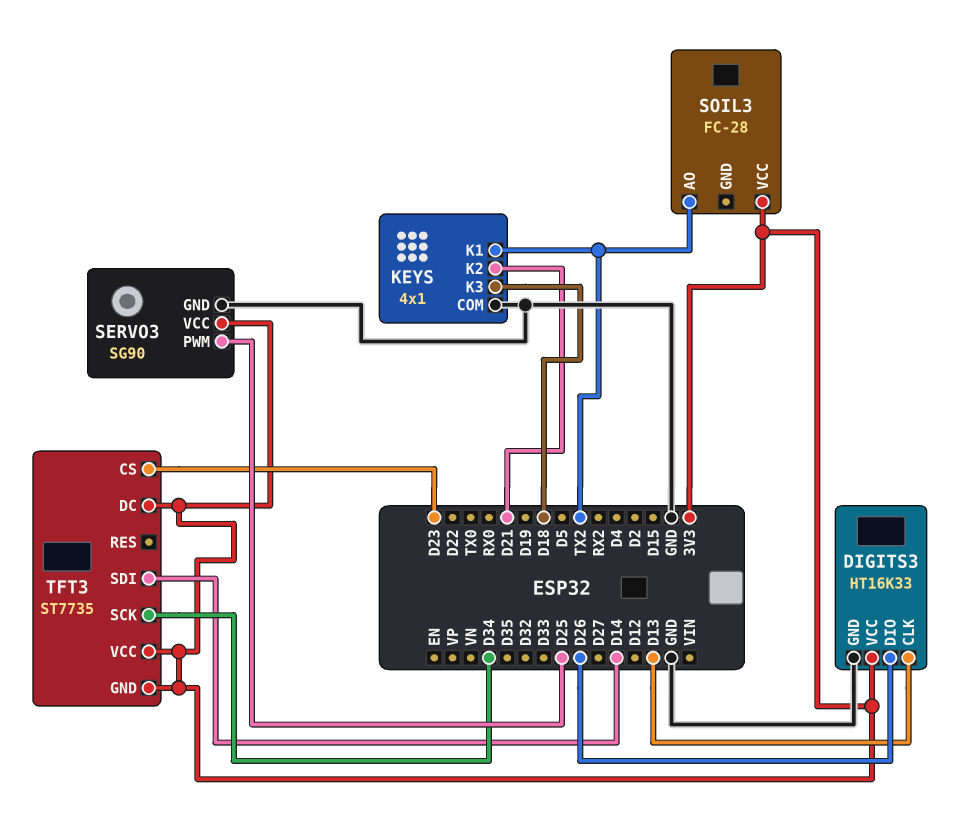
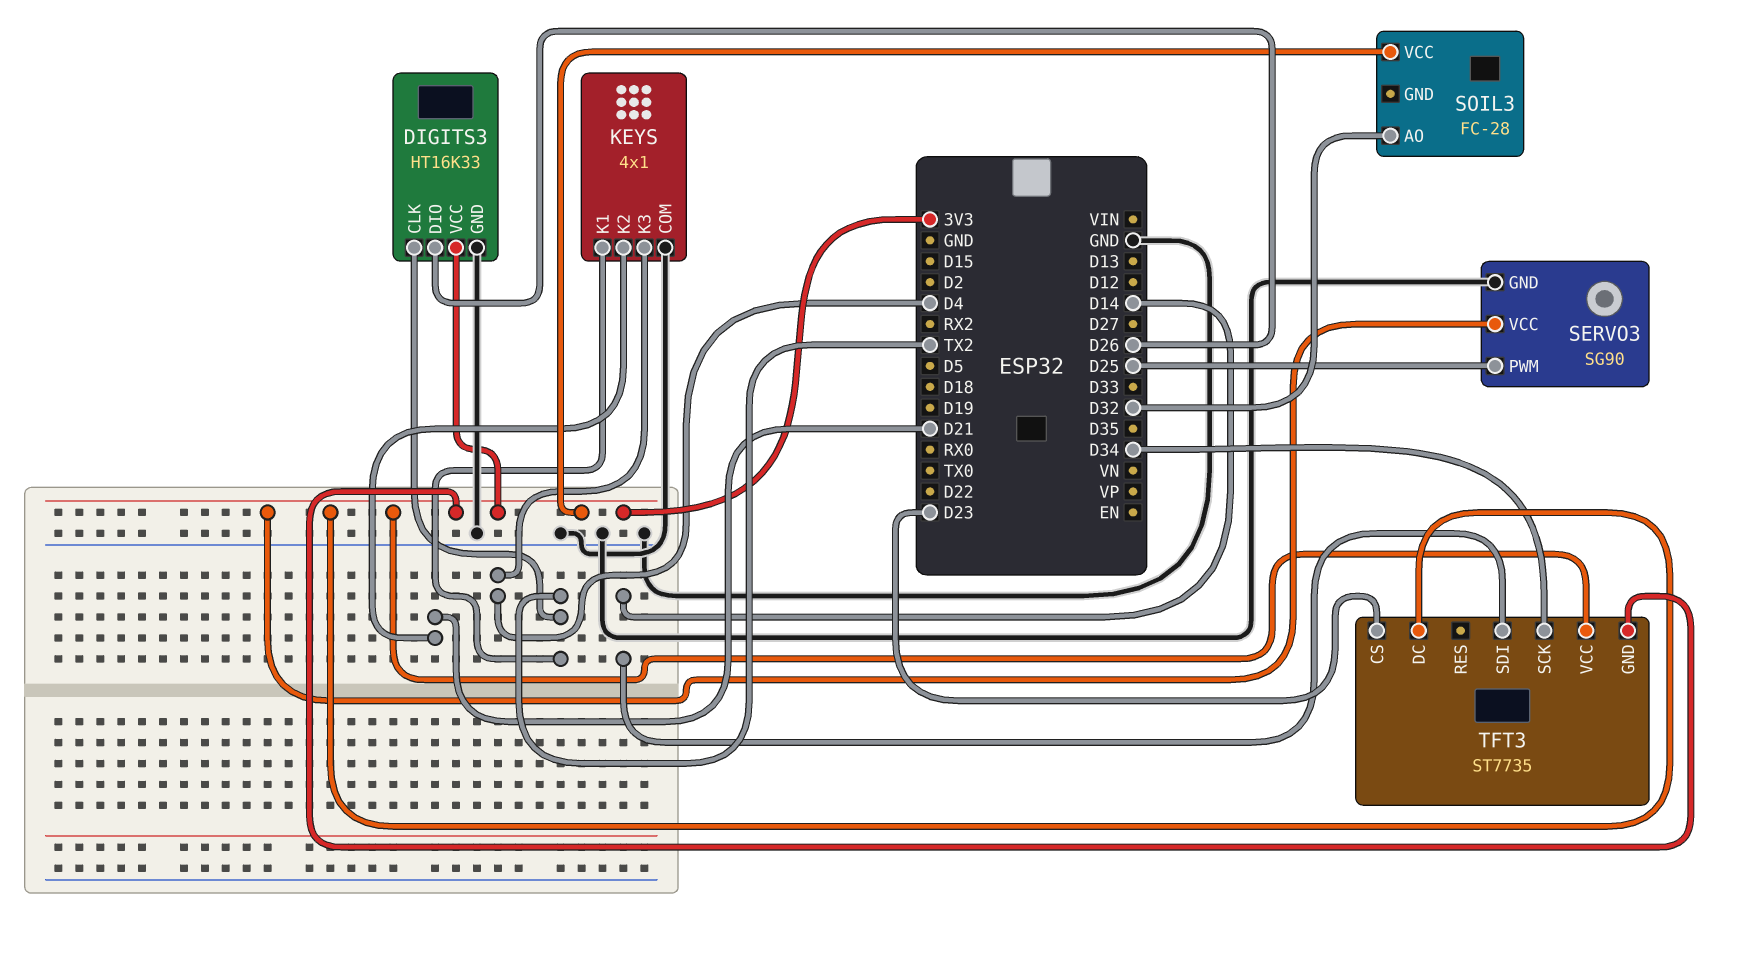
DIGITS3 pin CLK: D13 -> TX2
KEYS pin K3: D18 -> D4
SOIL3 pin AO: TX2 -> D32

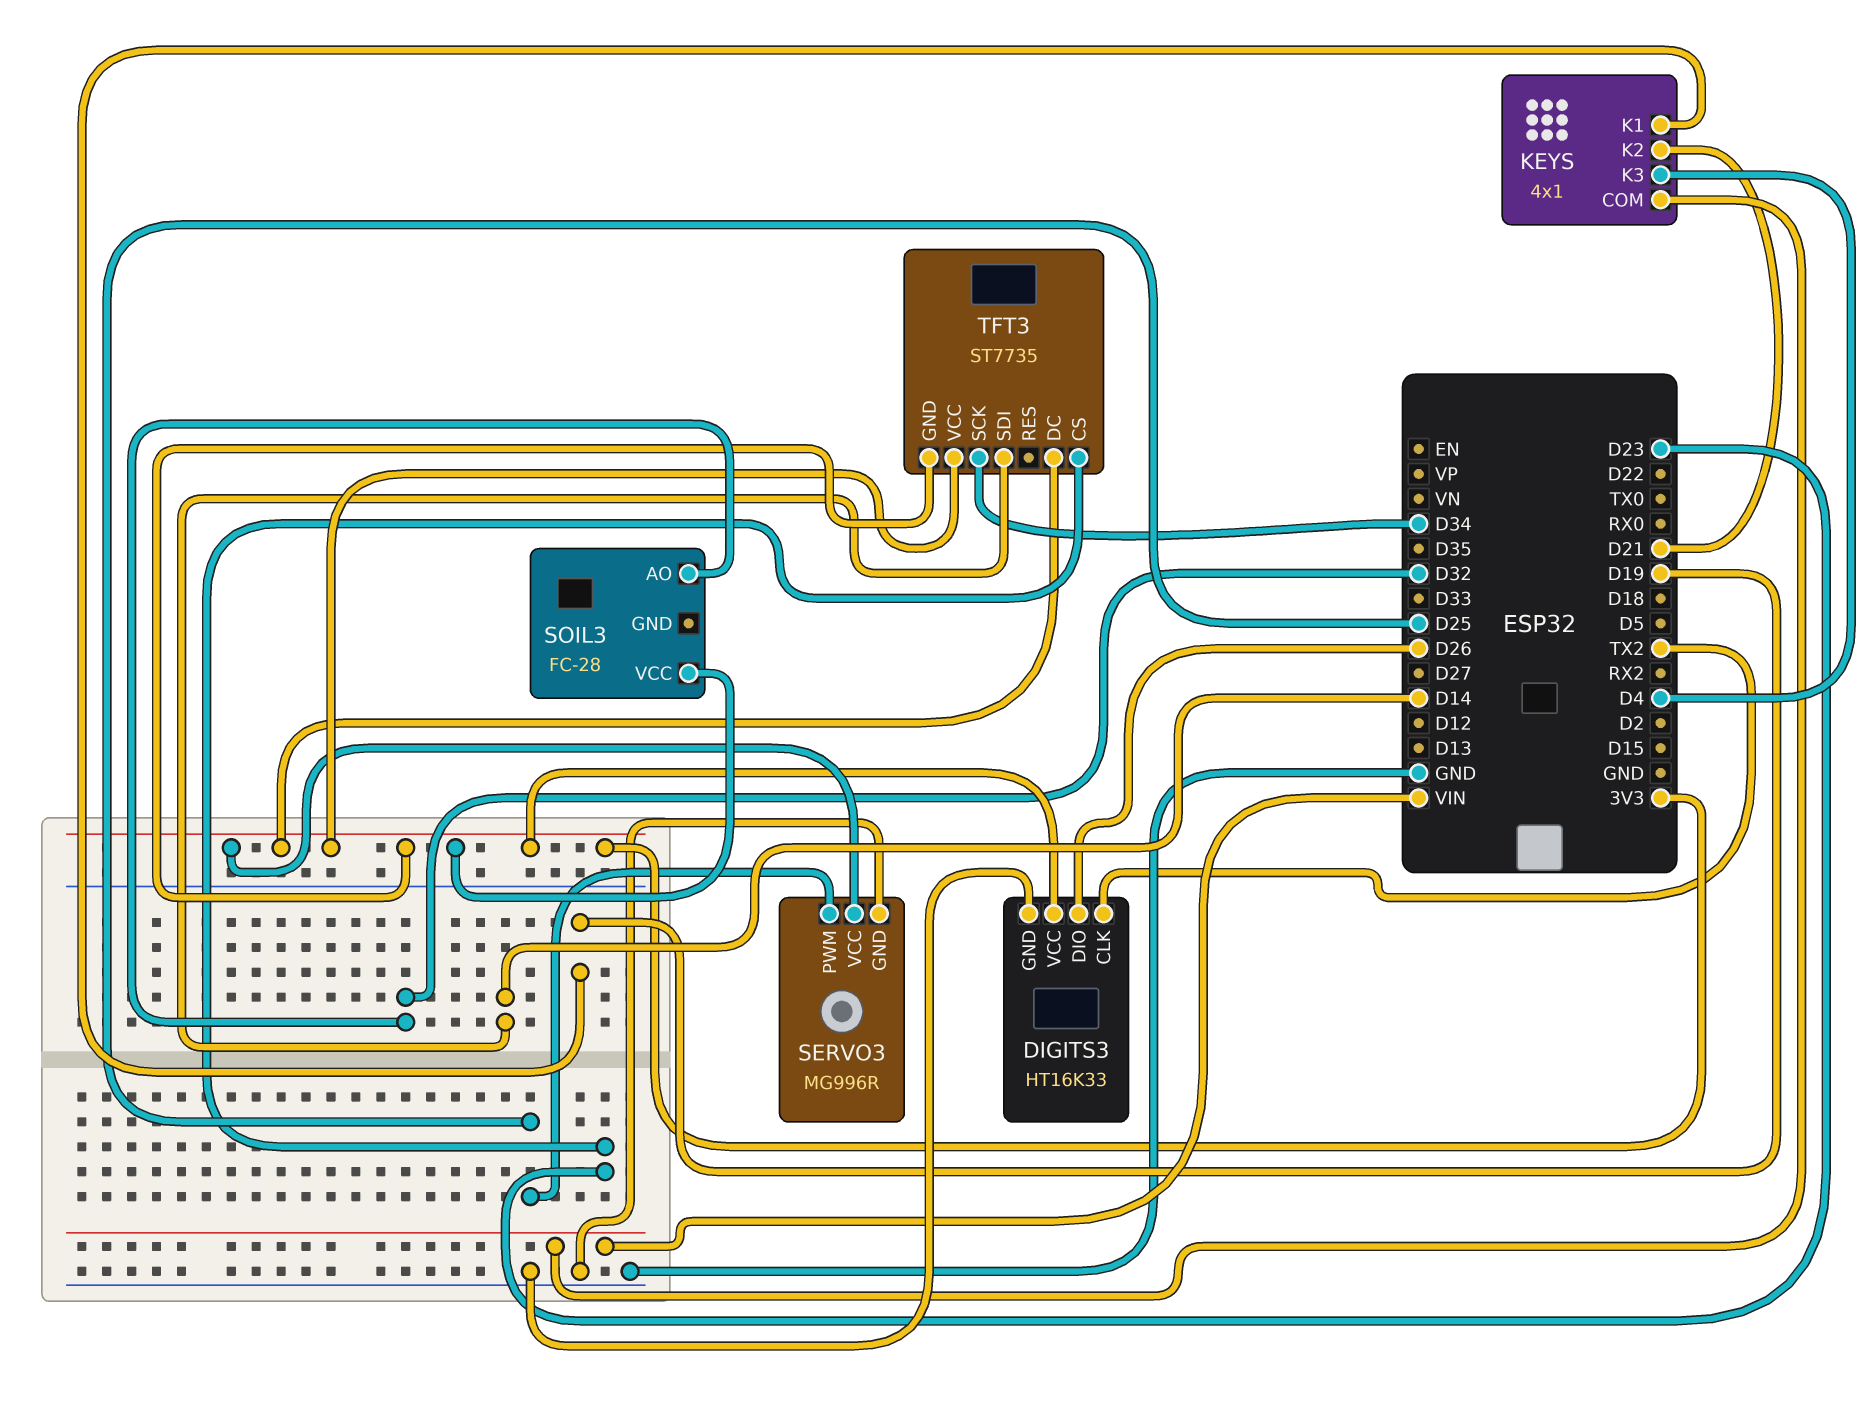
KEYS pin COM: GND -> VIN
KEYS pin K1: TX2 -> D19
SERVO3: SG90 -> MG996R

